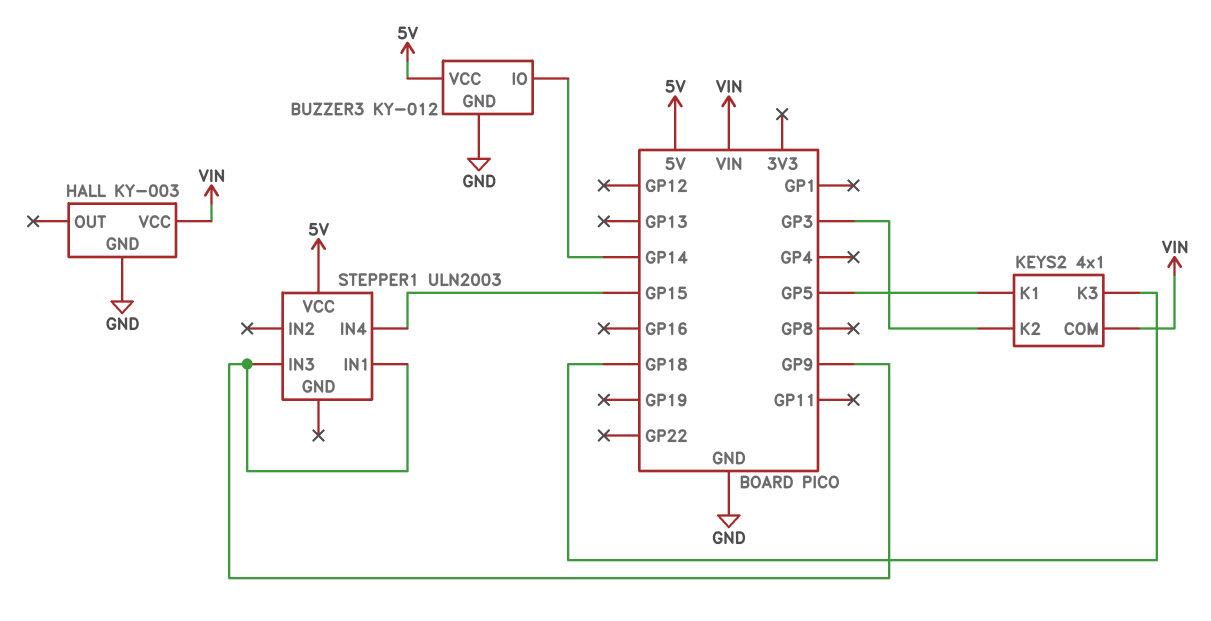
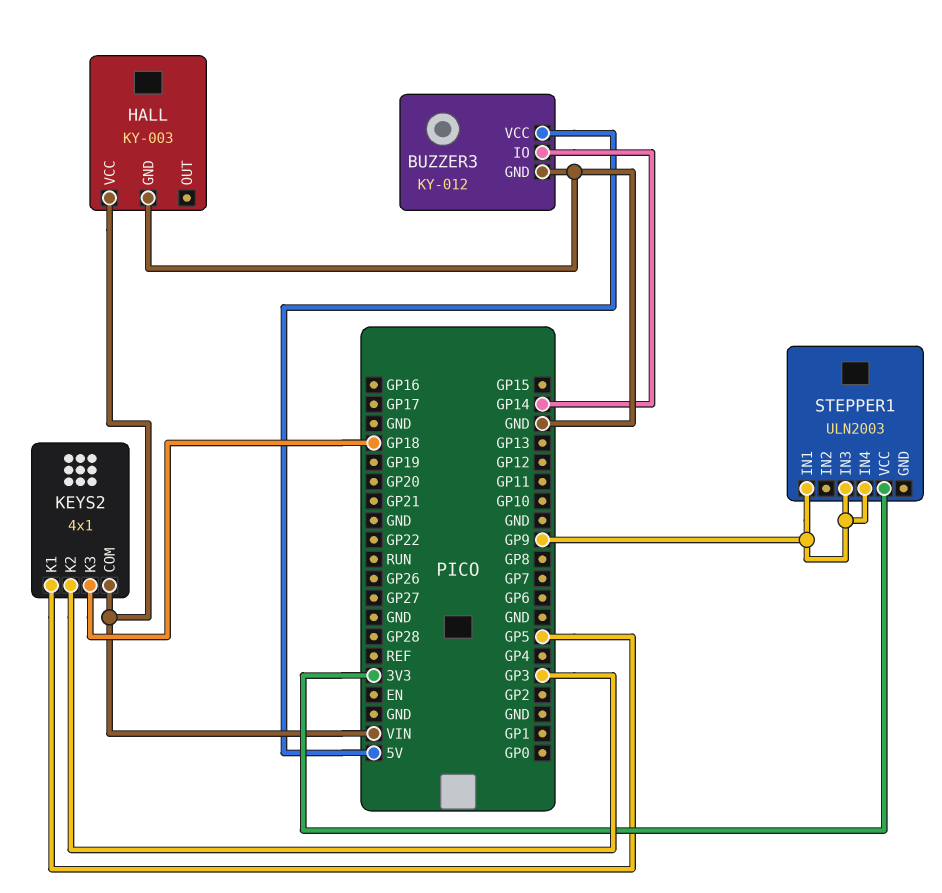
STEPPER1 pin IN4: GP15 -> GP9
STEPPER1 pin VCC: 5V -> 3V3

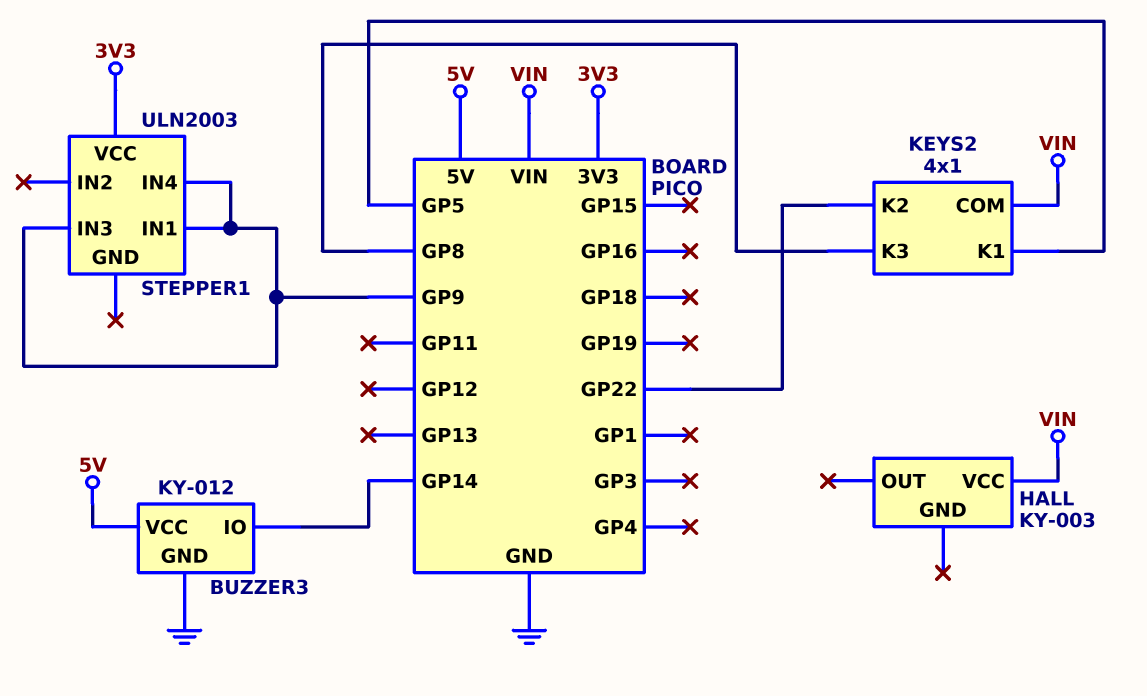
HALL pin GND: GND -> none
KEYS2 pin K2: GP3 -> GP22
KEYS2 pin K3: GP18 -> GP8

